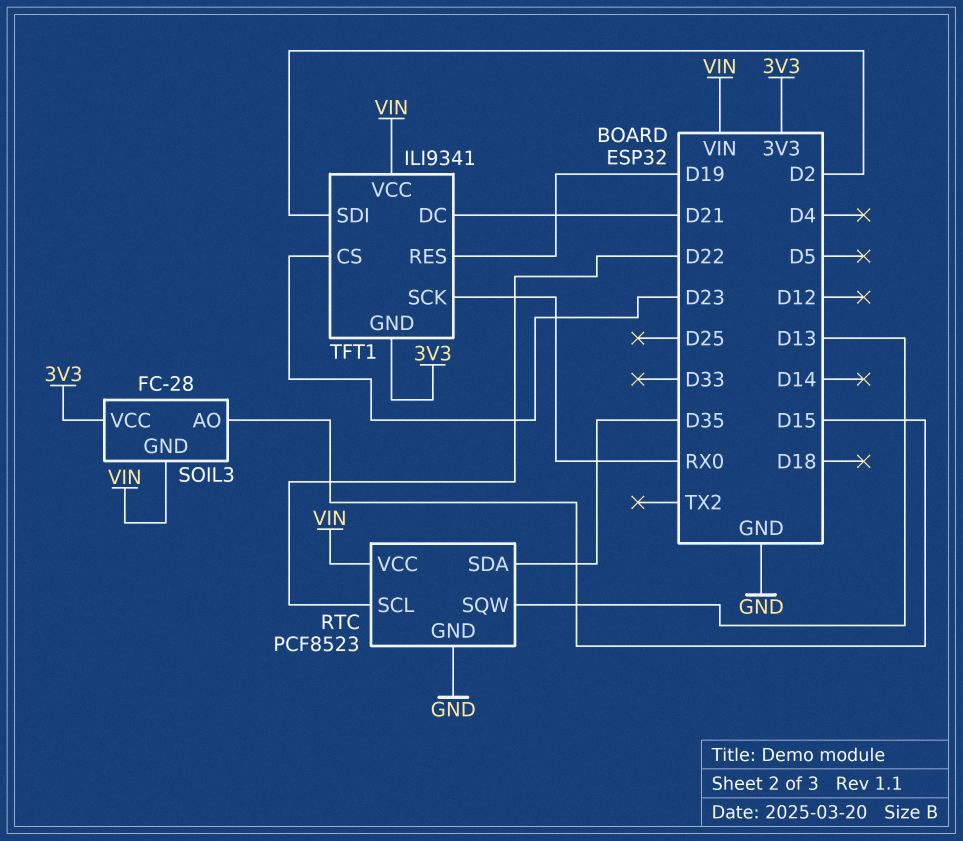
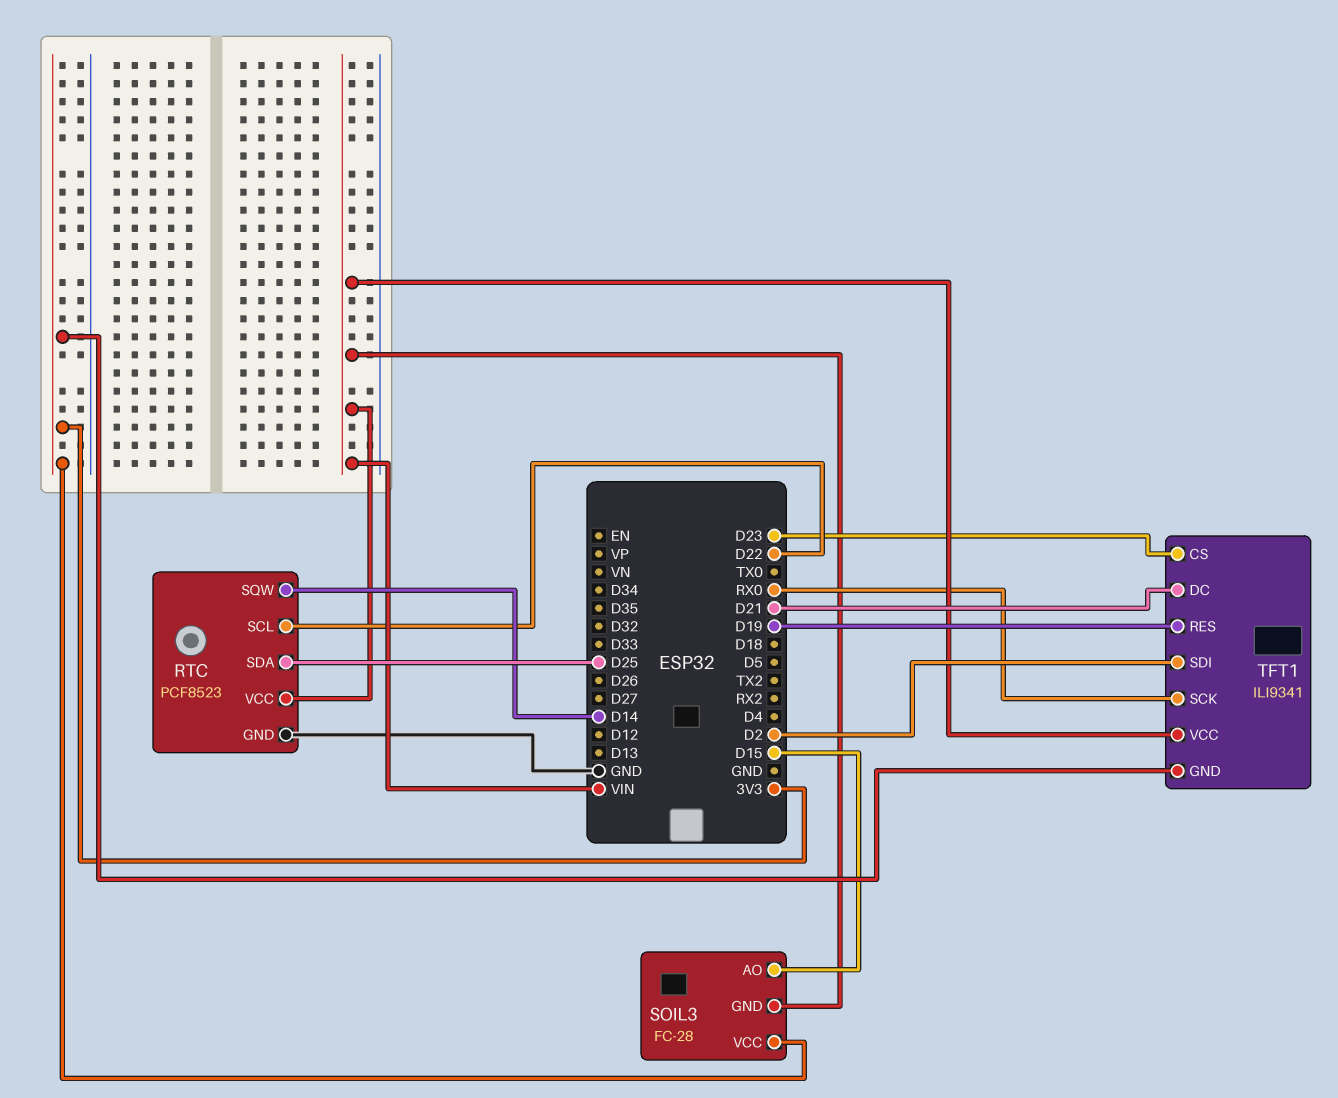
RTC pin SDA: D35 -> D25
RTC pin SQW: D13 -> D14

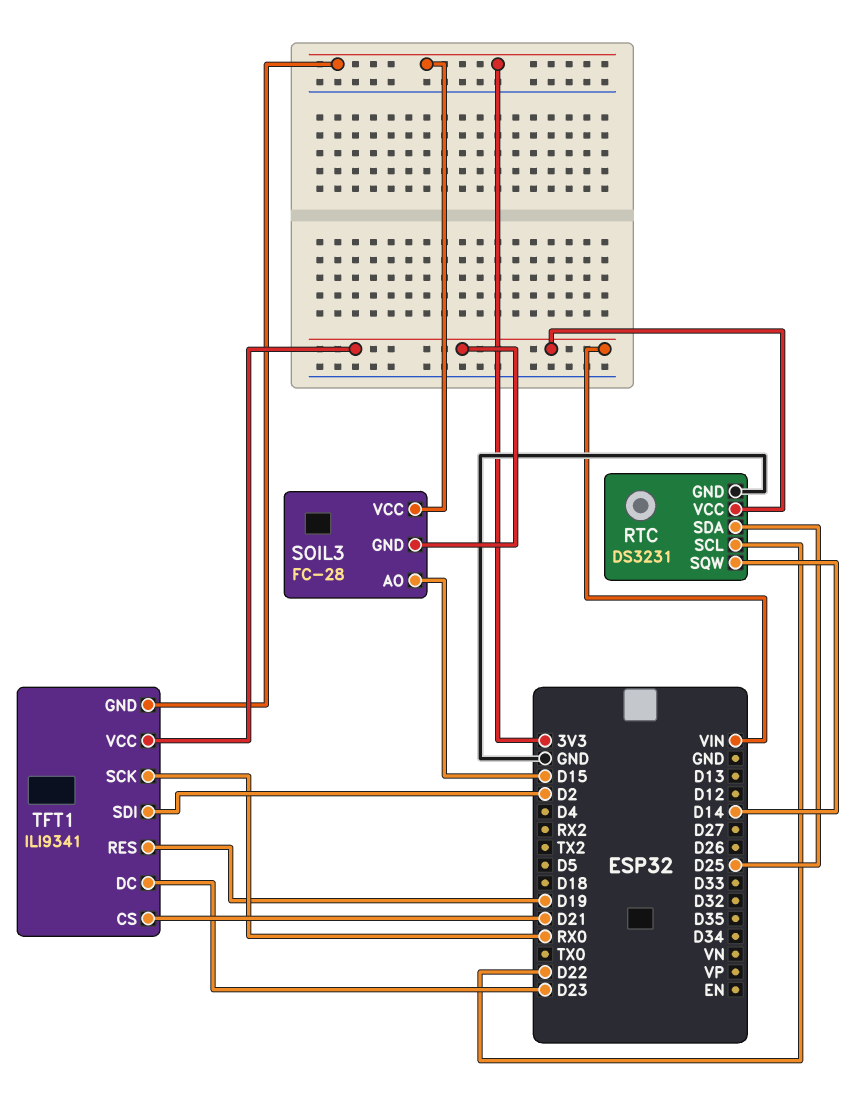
RTC: PCF8523 -> DS3231
TFT1 pin CS: D23 -> D21
TFT1 pin DC: D21 -> D23

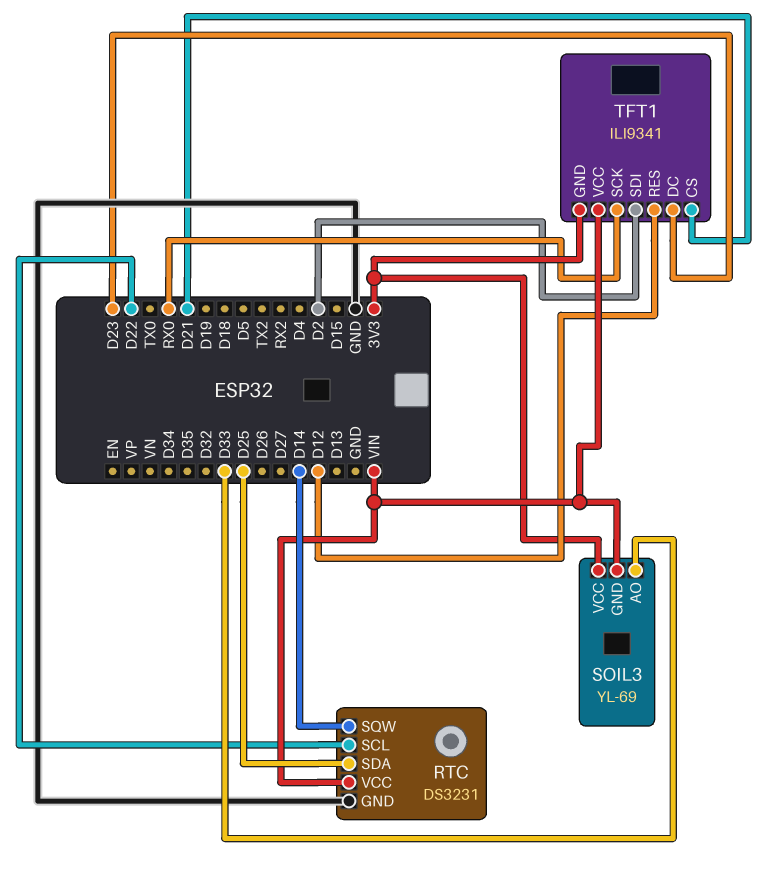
SOIL3: FC-28 -> YL-69
SOIL3 pin AO: D15 -> D33
TFT1 pin RES: D19 -> D12

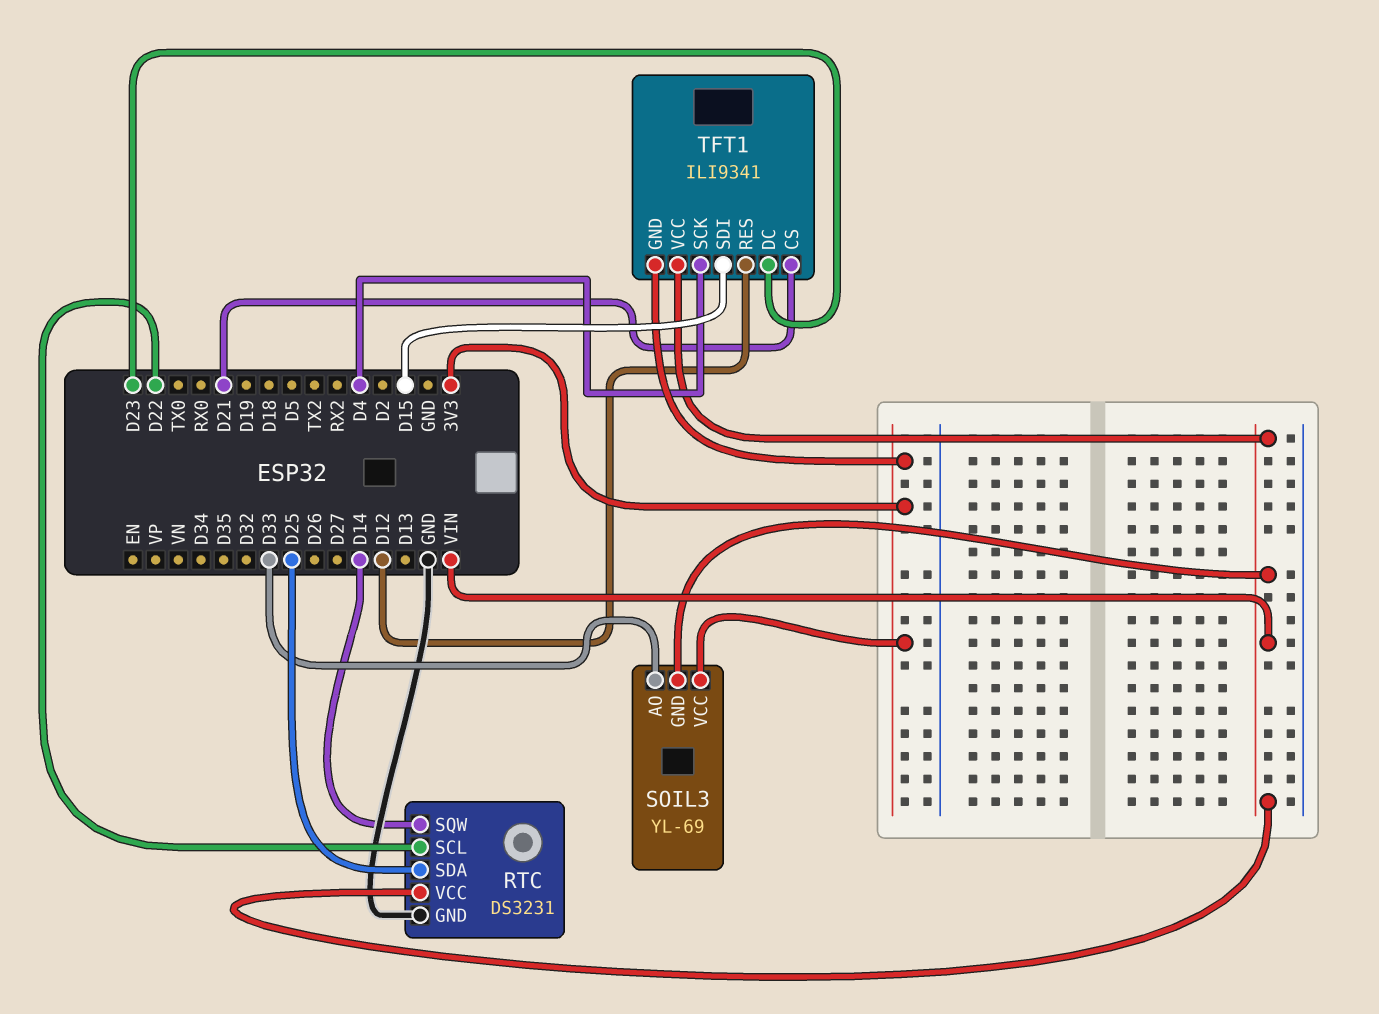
TFT1 pin SCK: RX0 -> D4
TFT1 pin SDI: D2 -> D15

